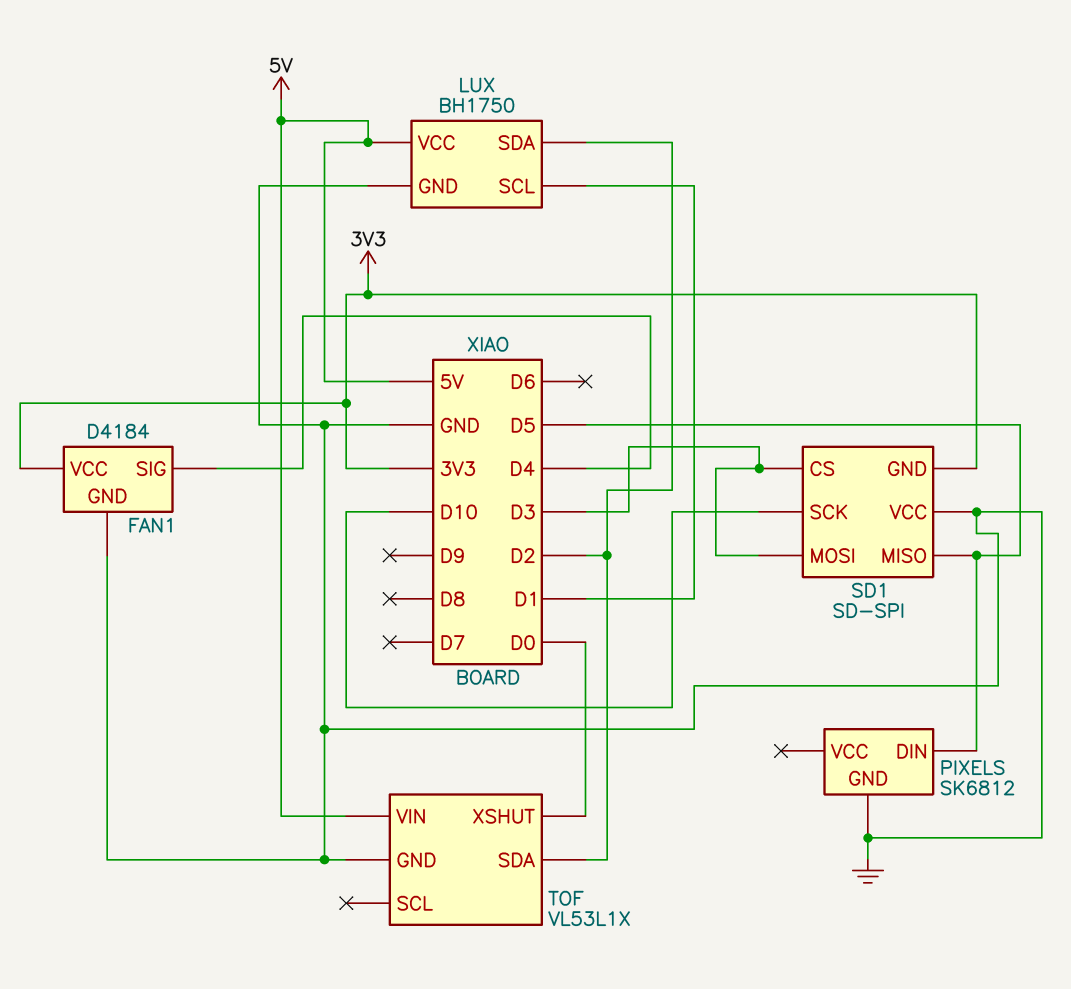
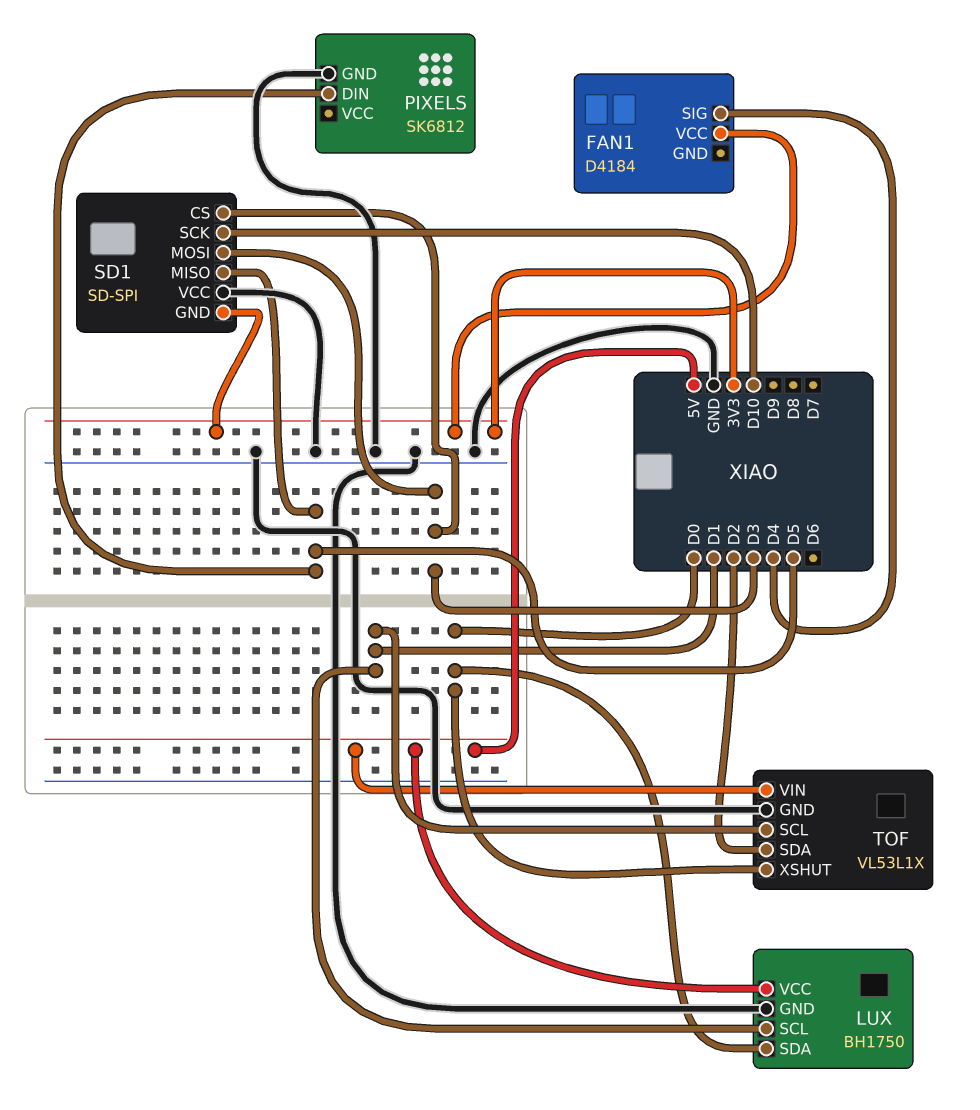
FAN1 pin GND: GND -> none
LUX pin SDA: D2 -> D0
TOF pin SCL: none -> D1

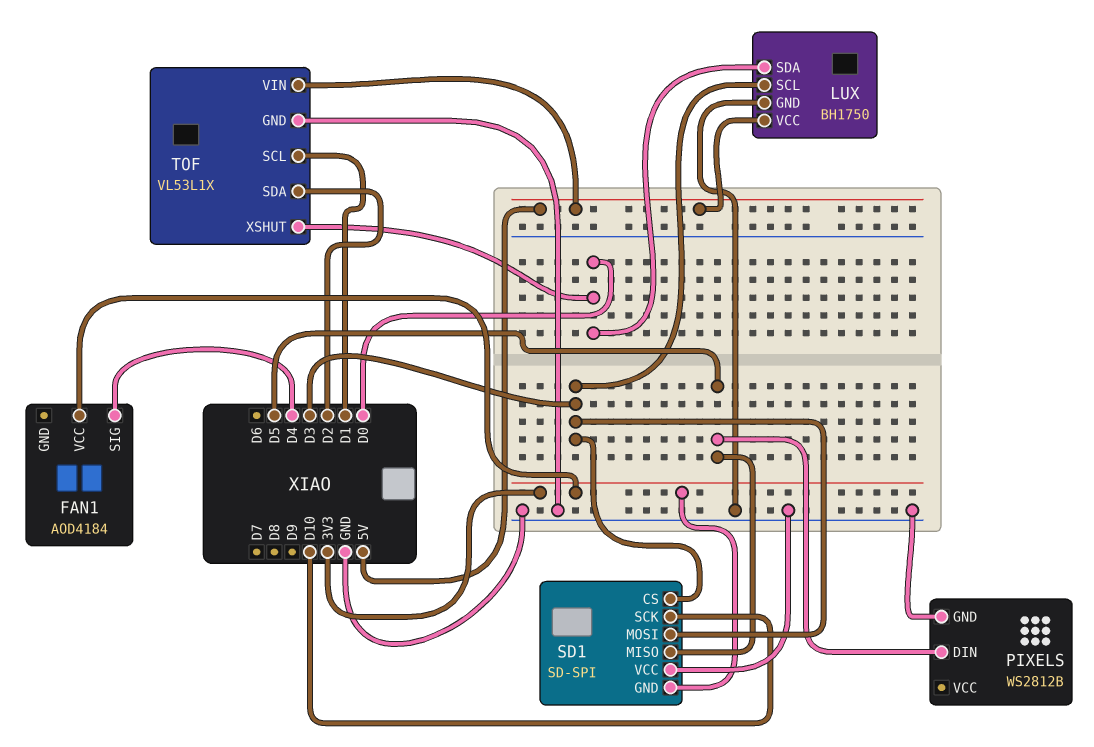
FAN1: D4184 -> AOD4184
LUX pin SCL: D1 -> D3
PIXELS: SK6812 -> WS2812B

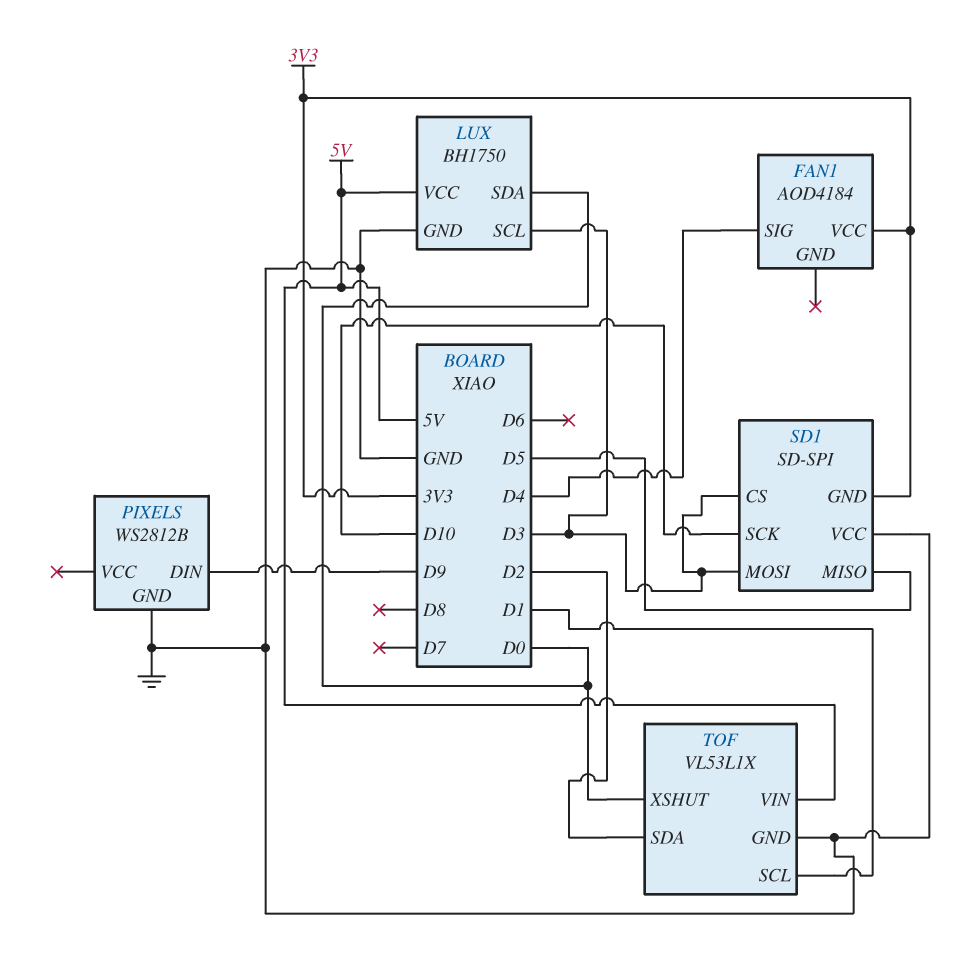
PIXELS pin DIN: D5 -> D9

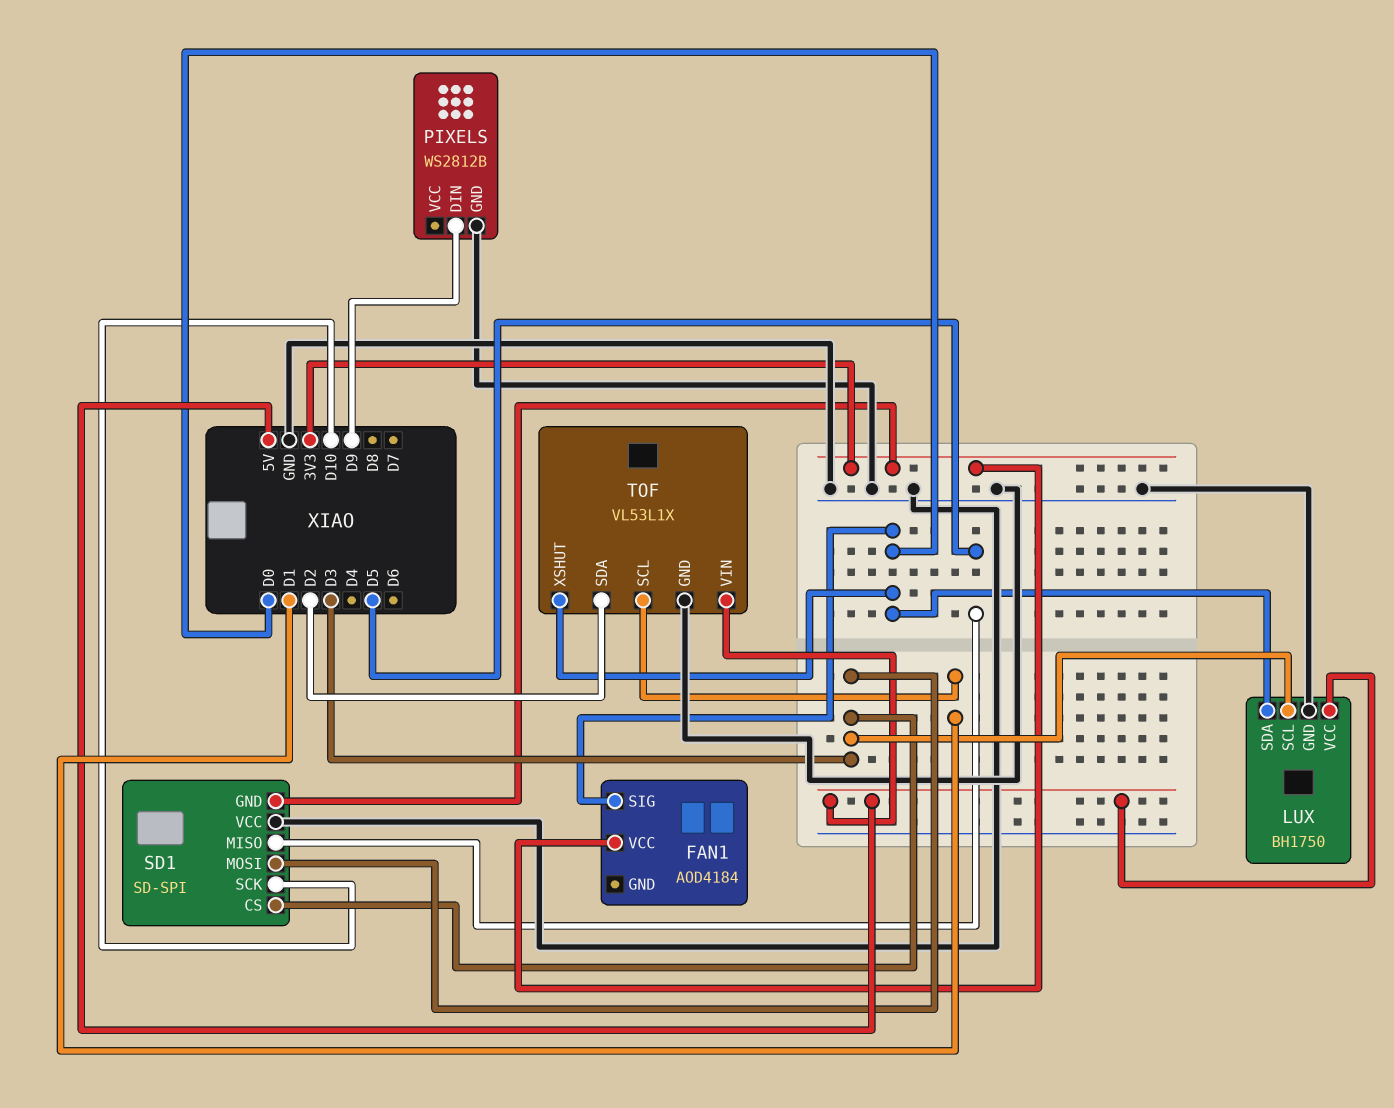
FAN1 pin SIG: D4 -> D0

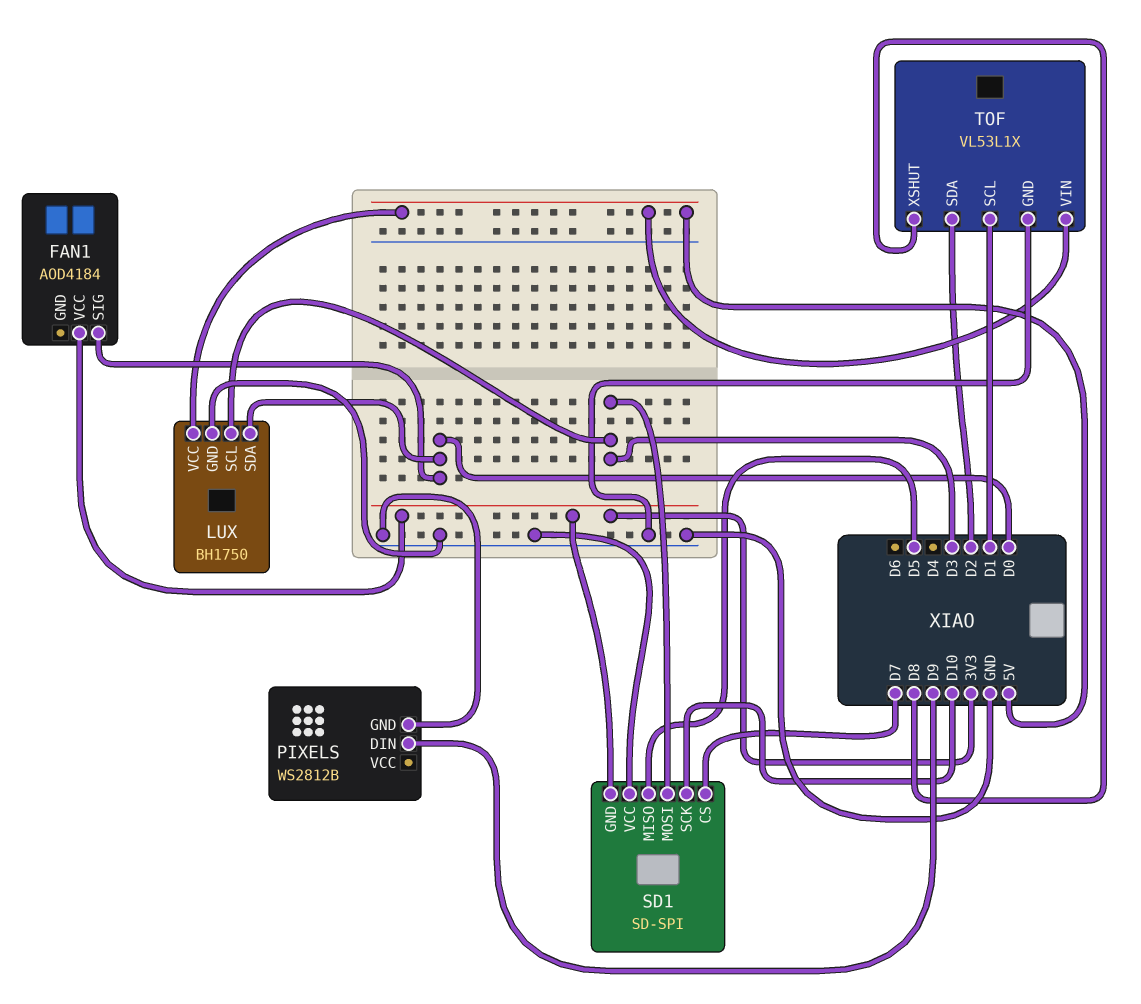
SD1 pin CS: D3 -> D7
TOF pin XSHUT: D0 -> D8

